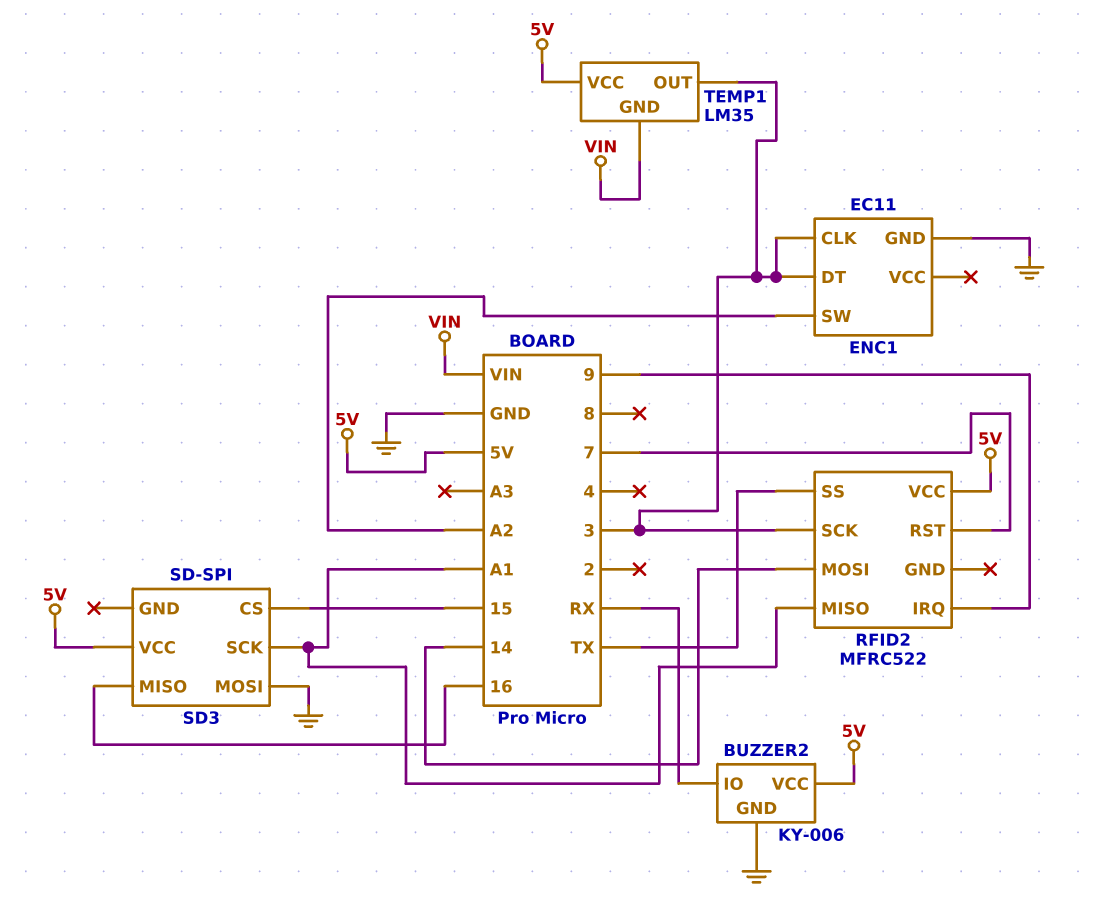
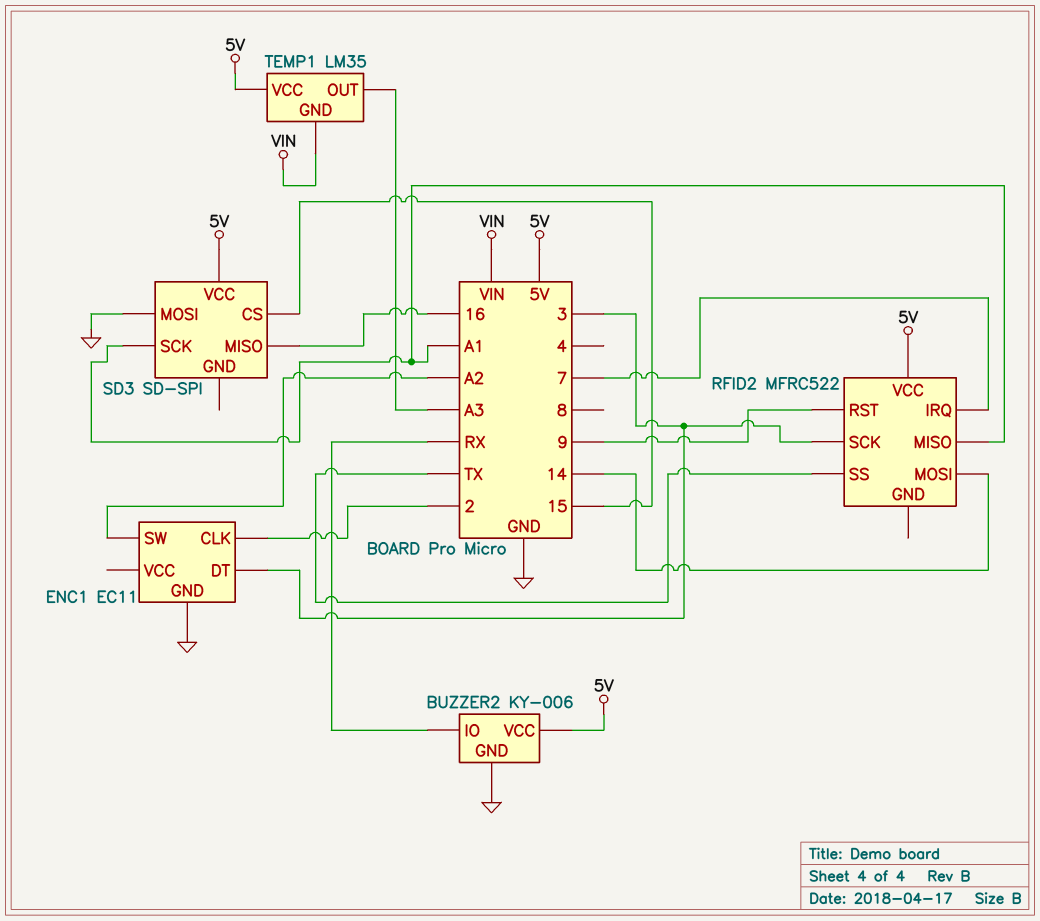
ENC1 pin CLK: 3 -> 2
RFID2 pin IRQ: 9 -> 7
RFID2 pin RST: 7 -> 9
TEMP1 pin OUT: 3 -> A3

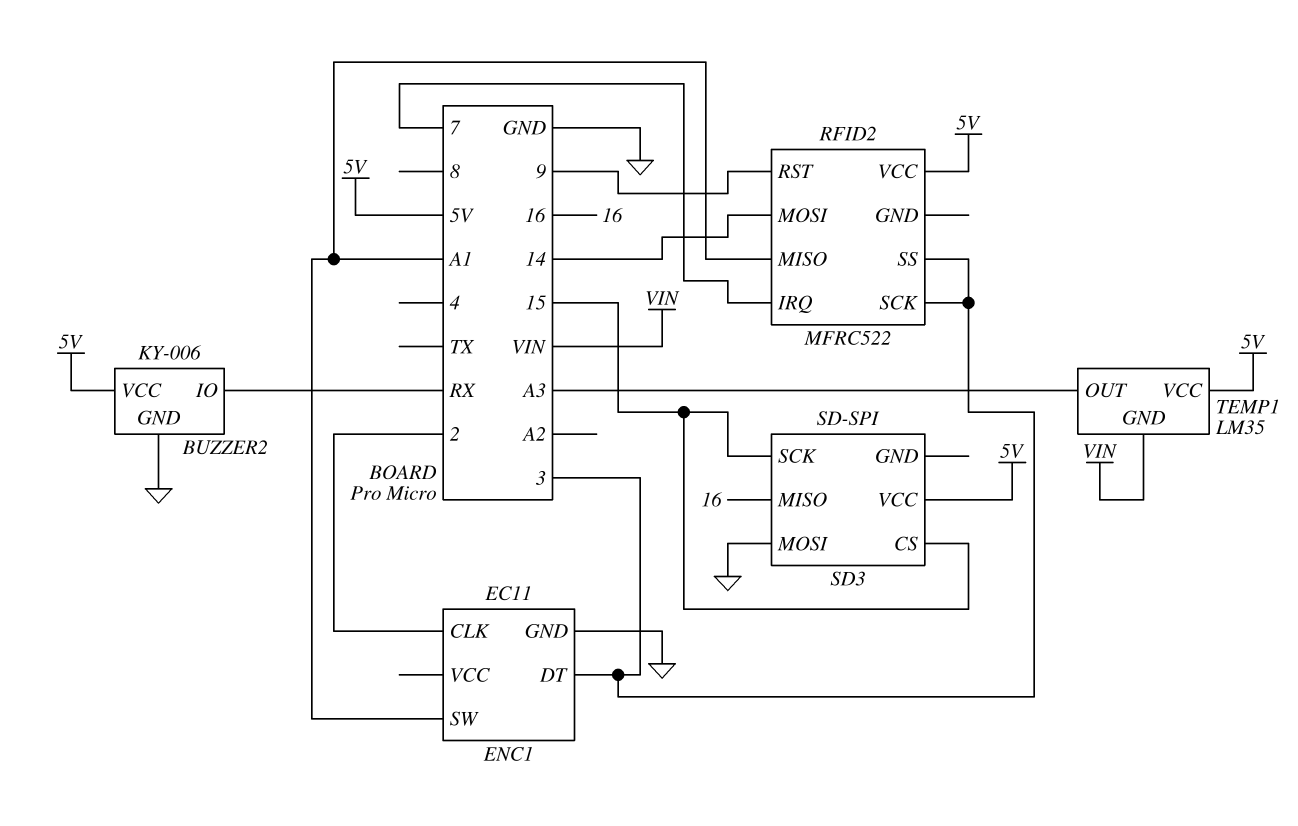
ENC1 pin SW: A2 -> A1
RFID2 pin SS: TX -> 3
SD3 pin SCK: A1 -> 15

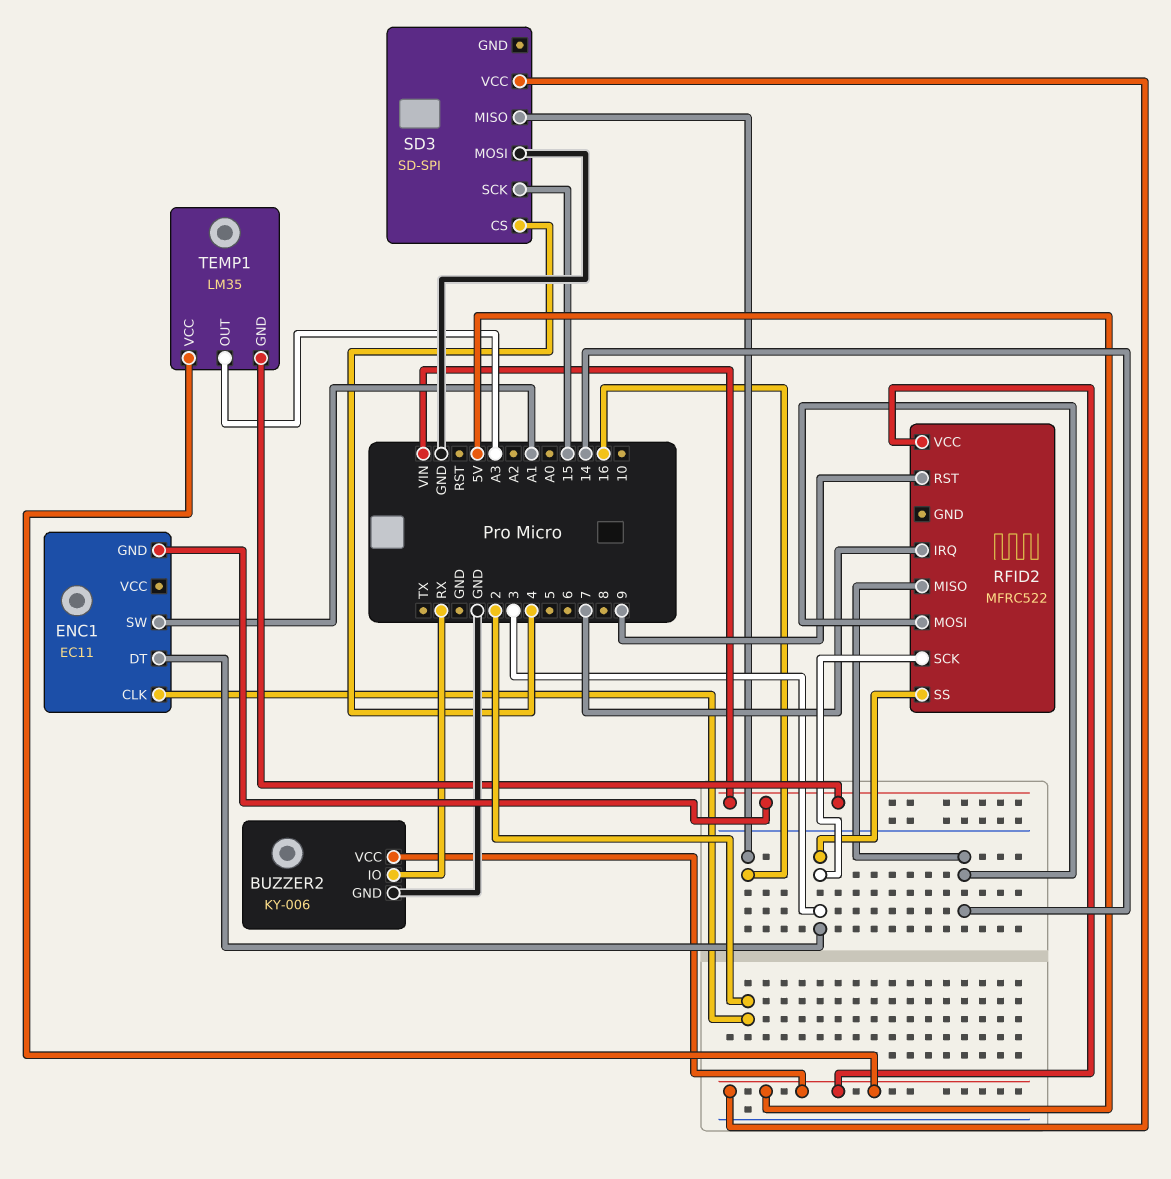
ENC1 pin GND: GND -> VIN
RFID2 pin MISO: A1 -> 14
SD3 pin CS: 15 -> 4

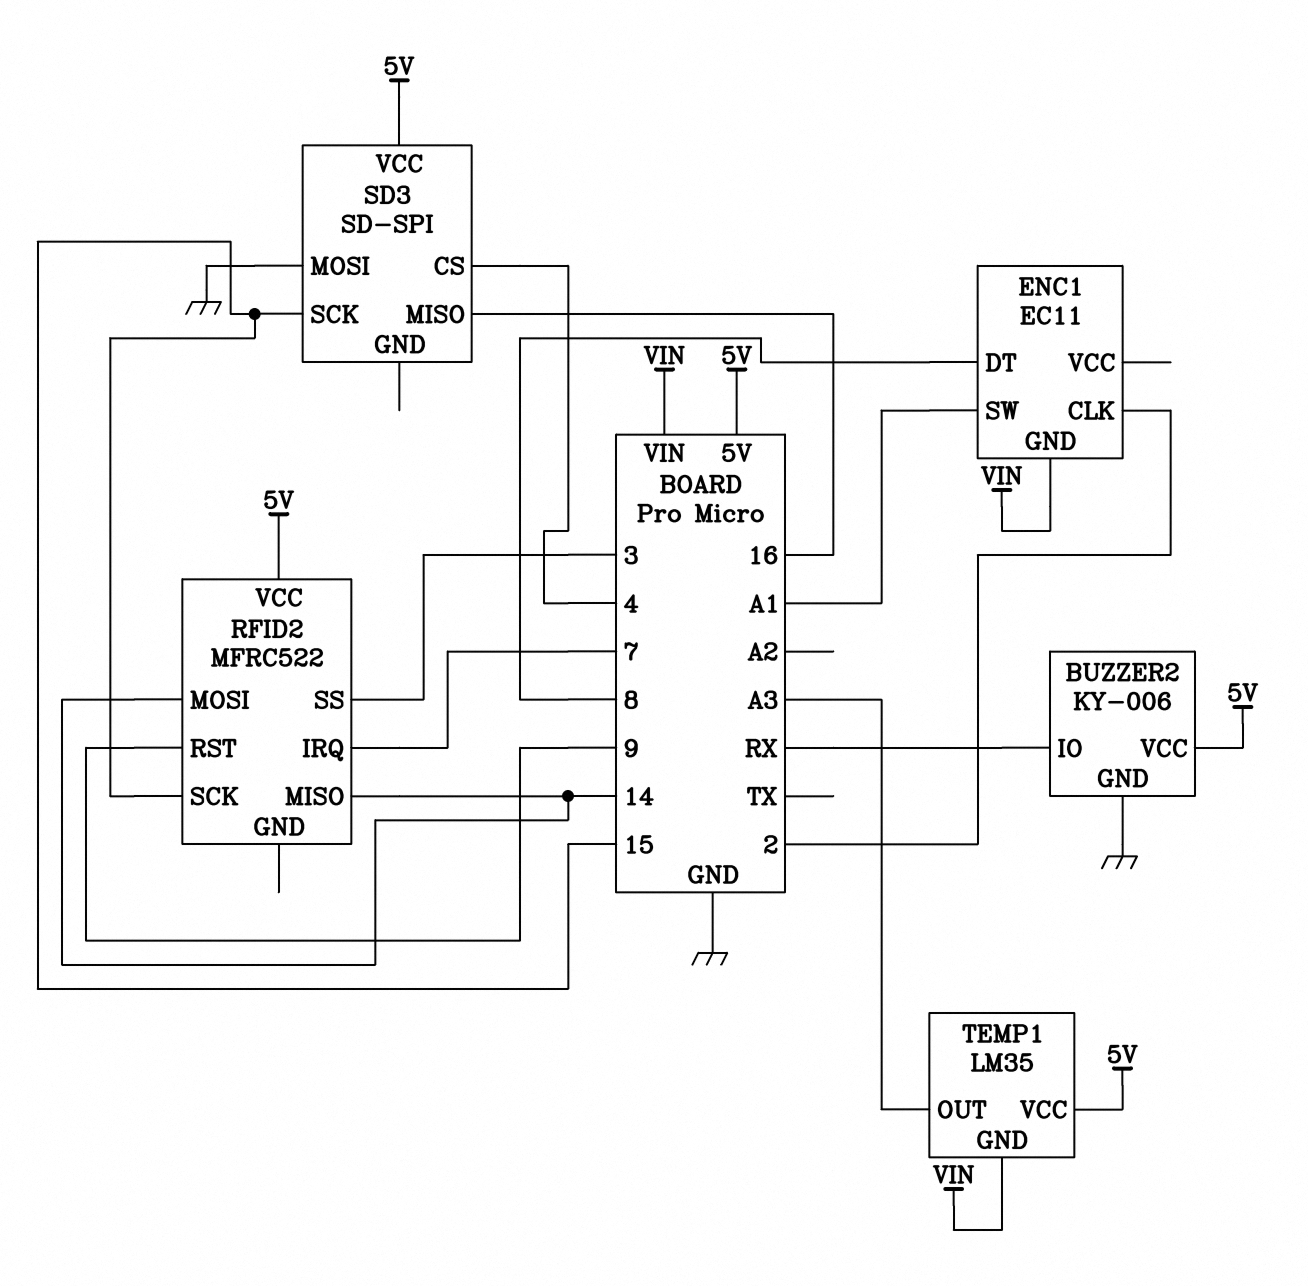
ENC1 pin DT: 3 -> 8
RFID2 pin SCK: 3 -> 15

